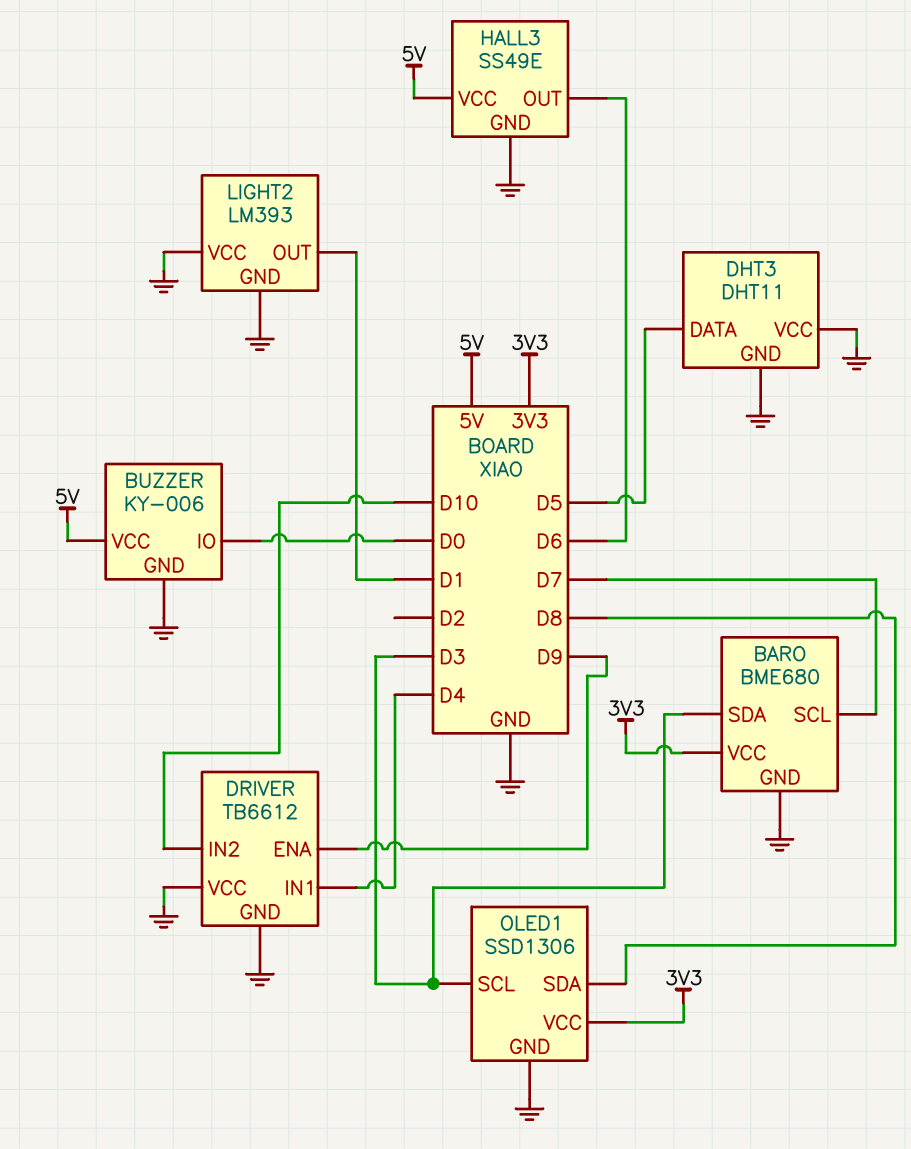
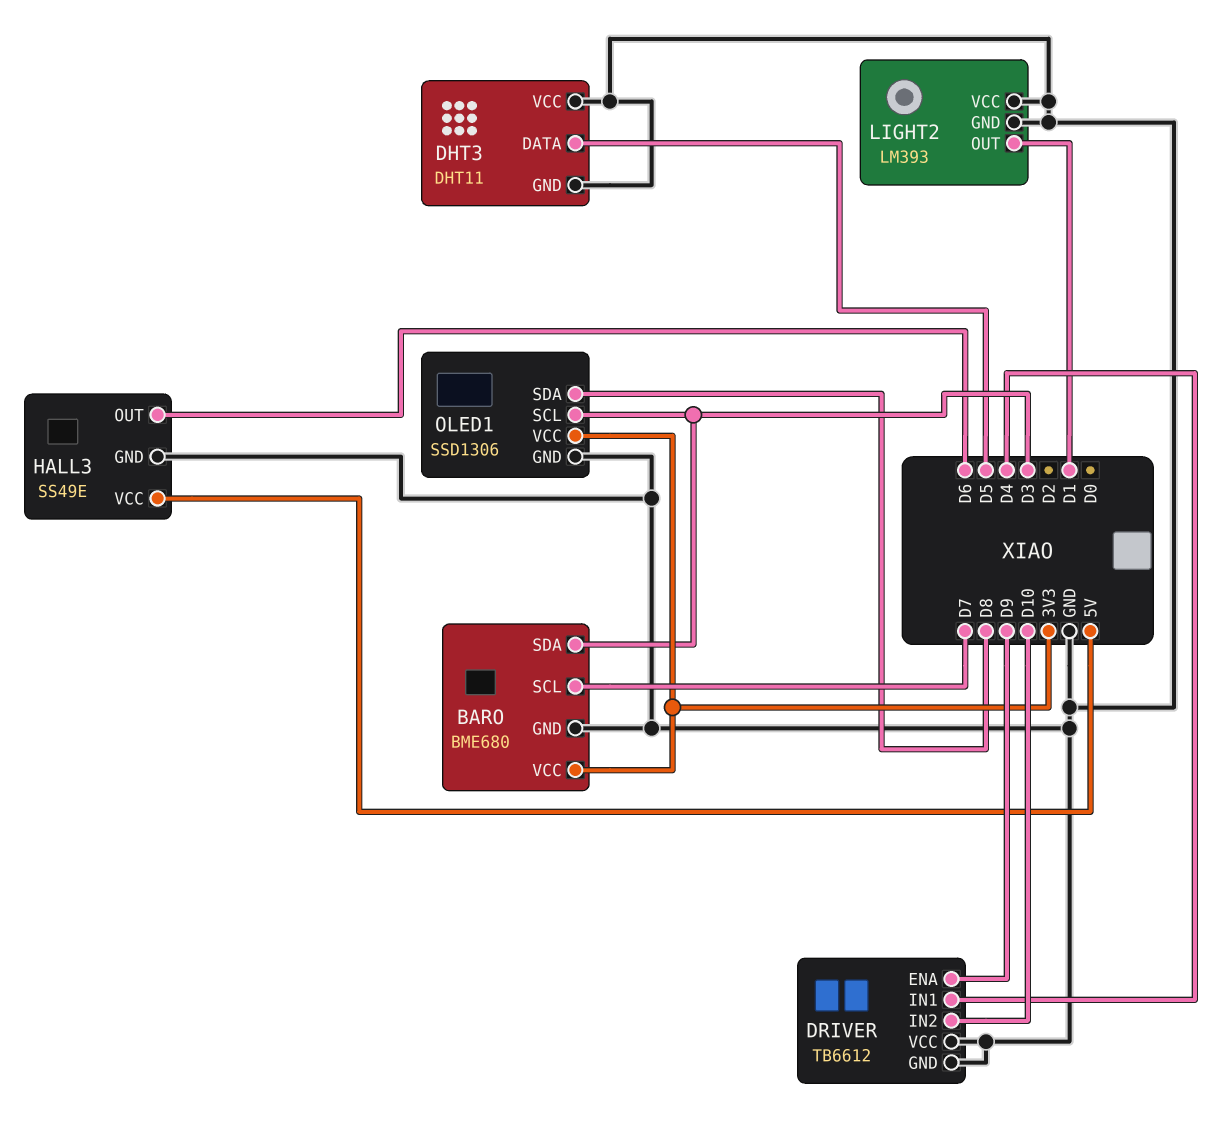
BUZZER: KY-006 -> none
BUZZER pin GND: GND -> none
BUZZER pin IO: D0 -> none
BUZZER pin VCC: 5V -> none

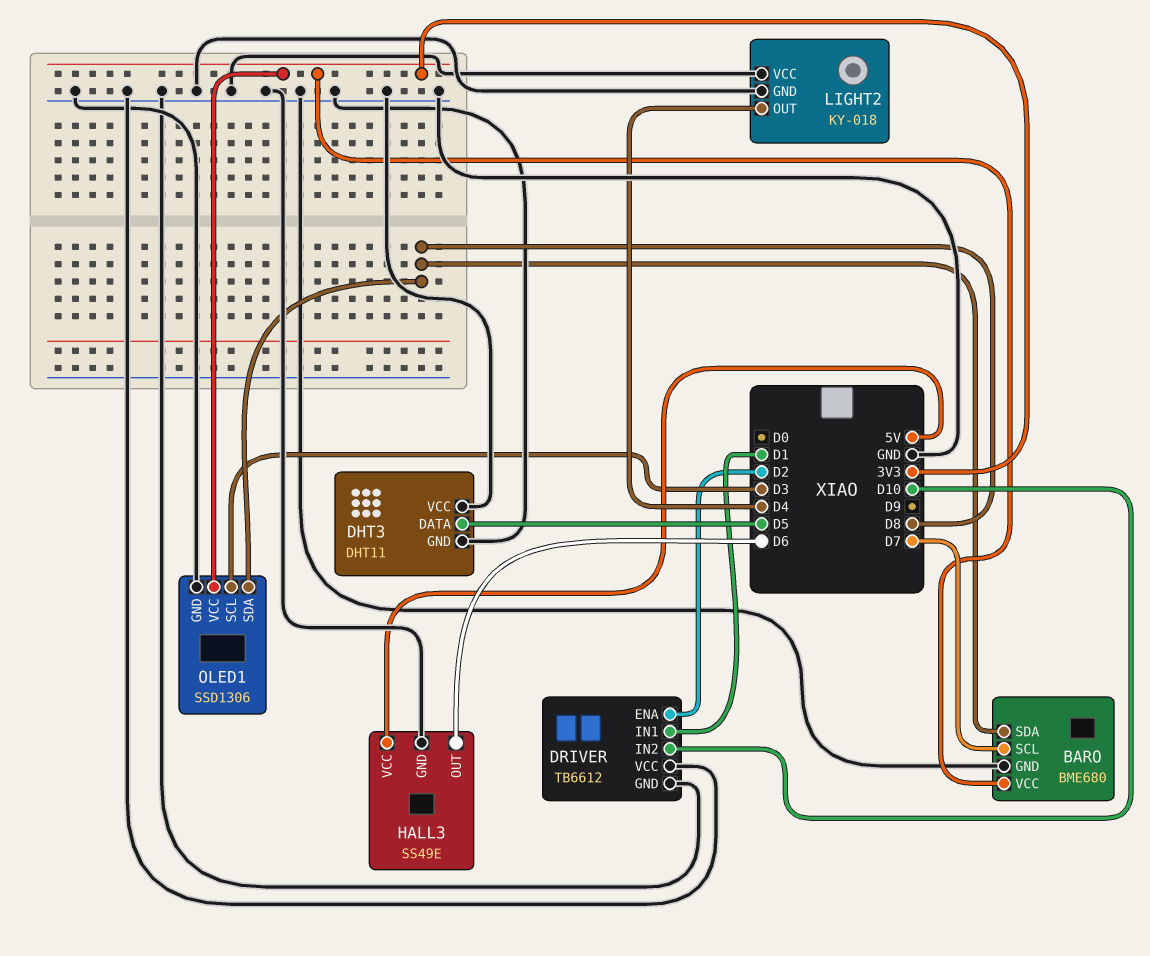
BARO pin SDA: D3 -> D8
DRIVER pin ENA: D9 -> D2
DRIVER pin IN1: D4 -> D1
LIGHT2: LM393 -> KY-018
LIGHT2 pin OUT: D1 -> D4

